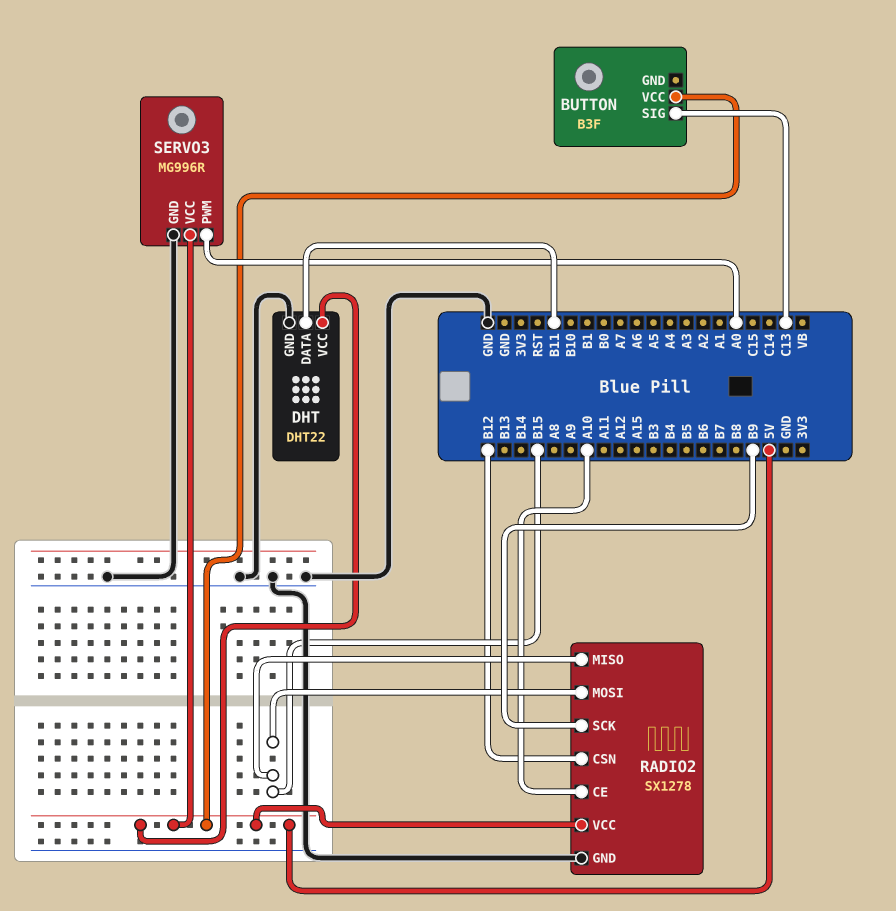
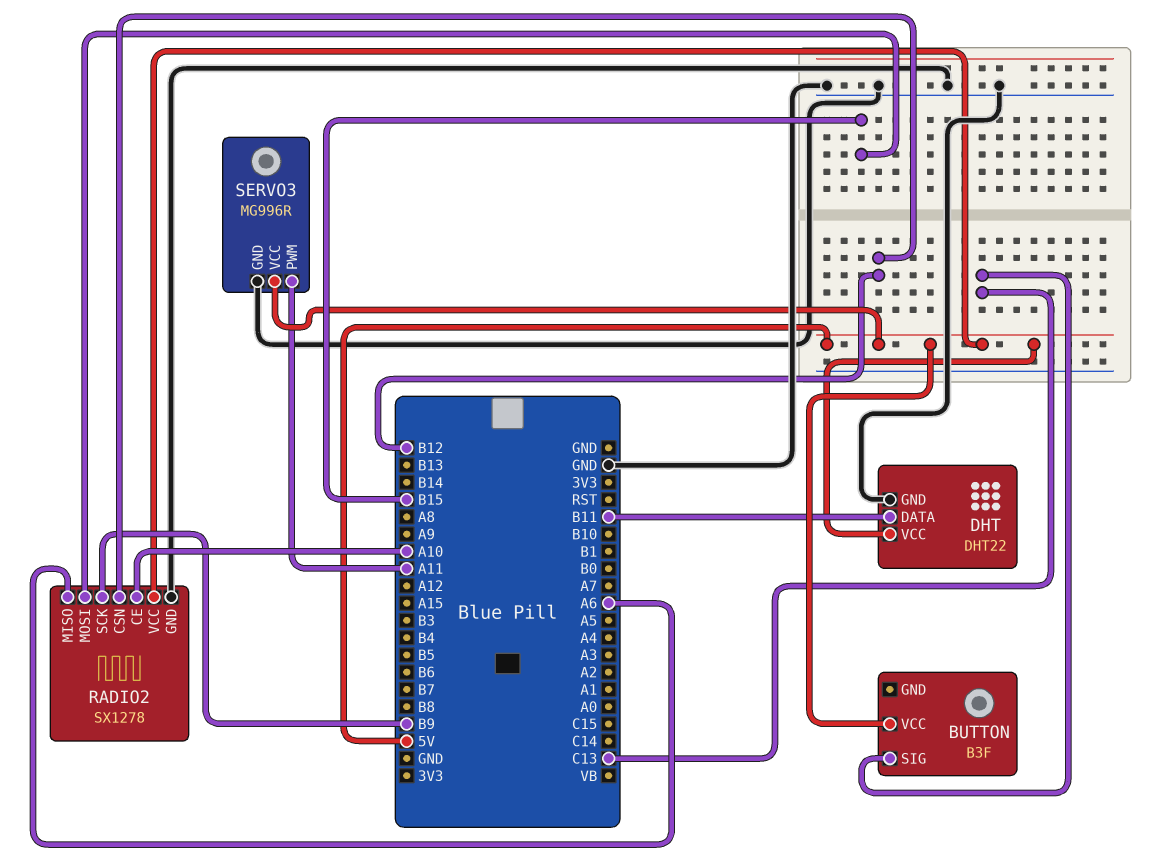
RADIO2 pin MISO: B15 -> A6
SERVO3 pin PWM: A0 -> A11

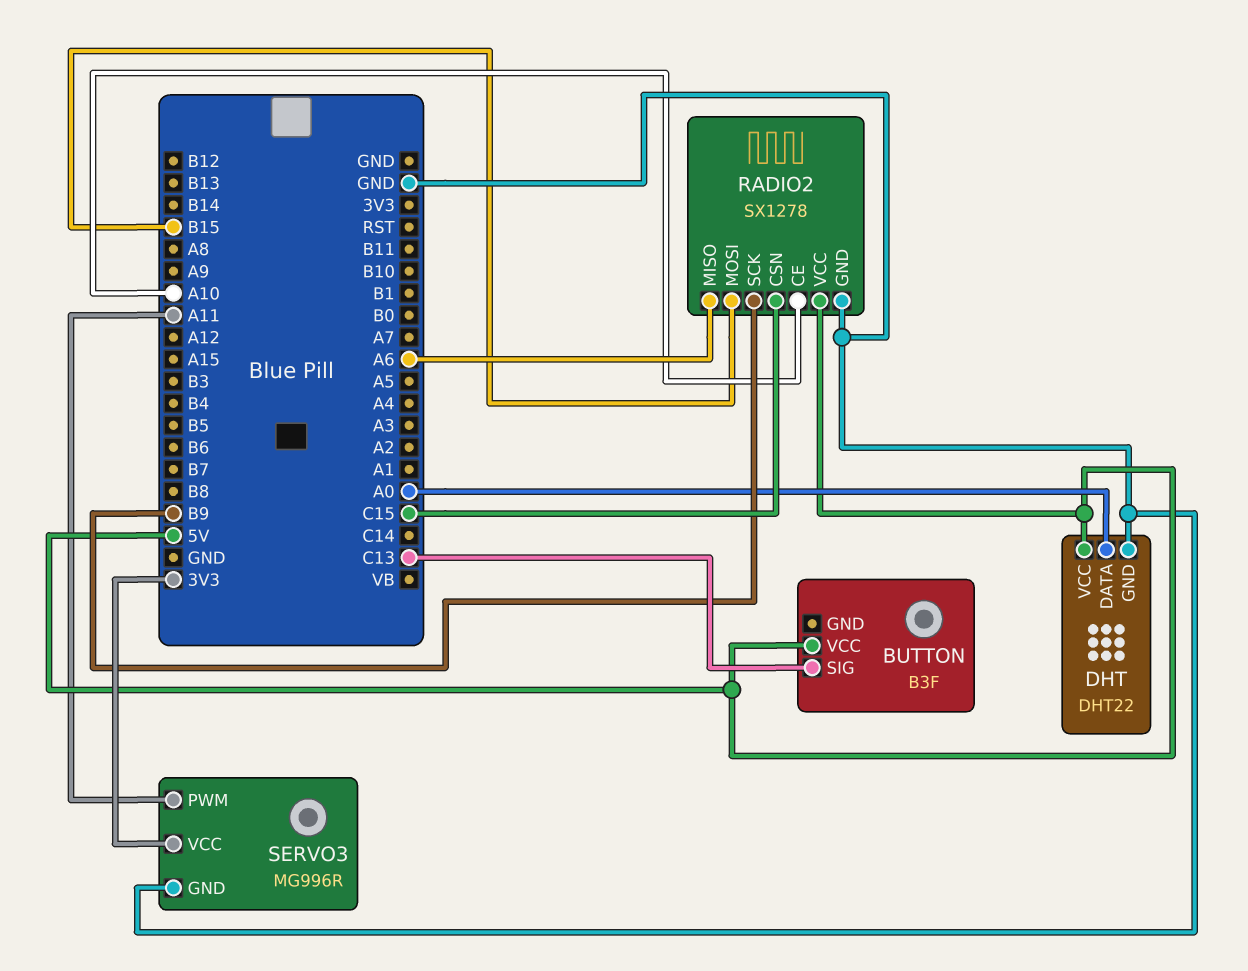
DHT pin DATA: B11 -> A0
RADIO2 pin CSN: B12 -> C15
SERVO3 pin VCC: 5V -> 3V3

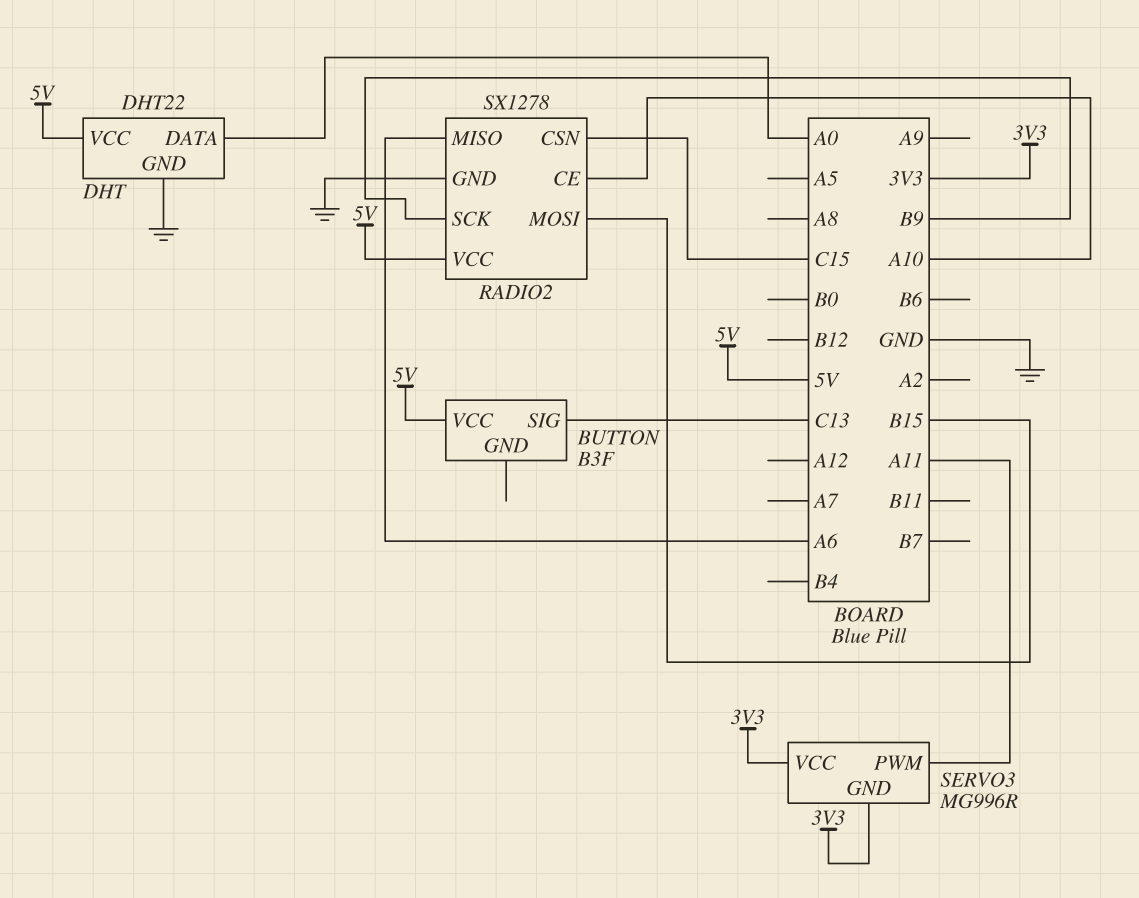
SERVO3 pin GND: GND -> 3V3

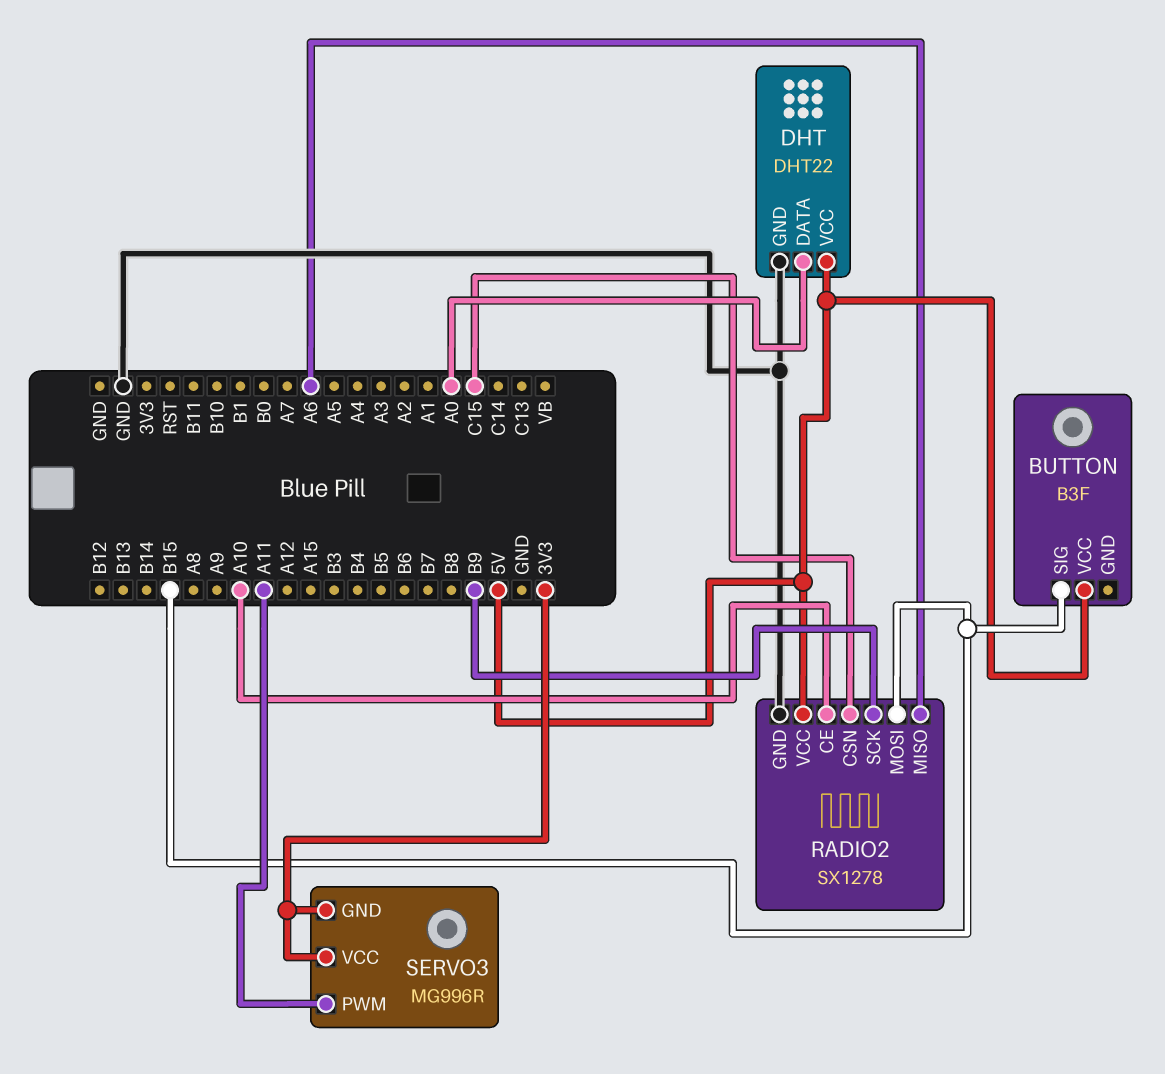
BUTTON pin SIG: C13 -> B15

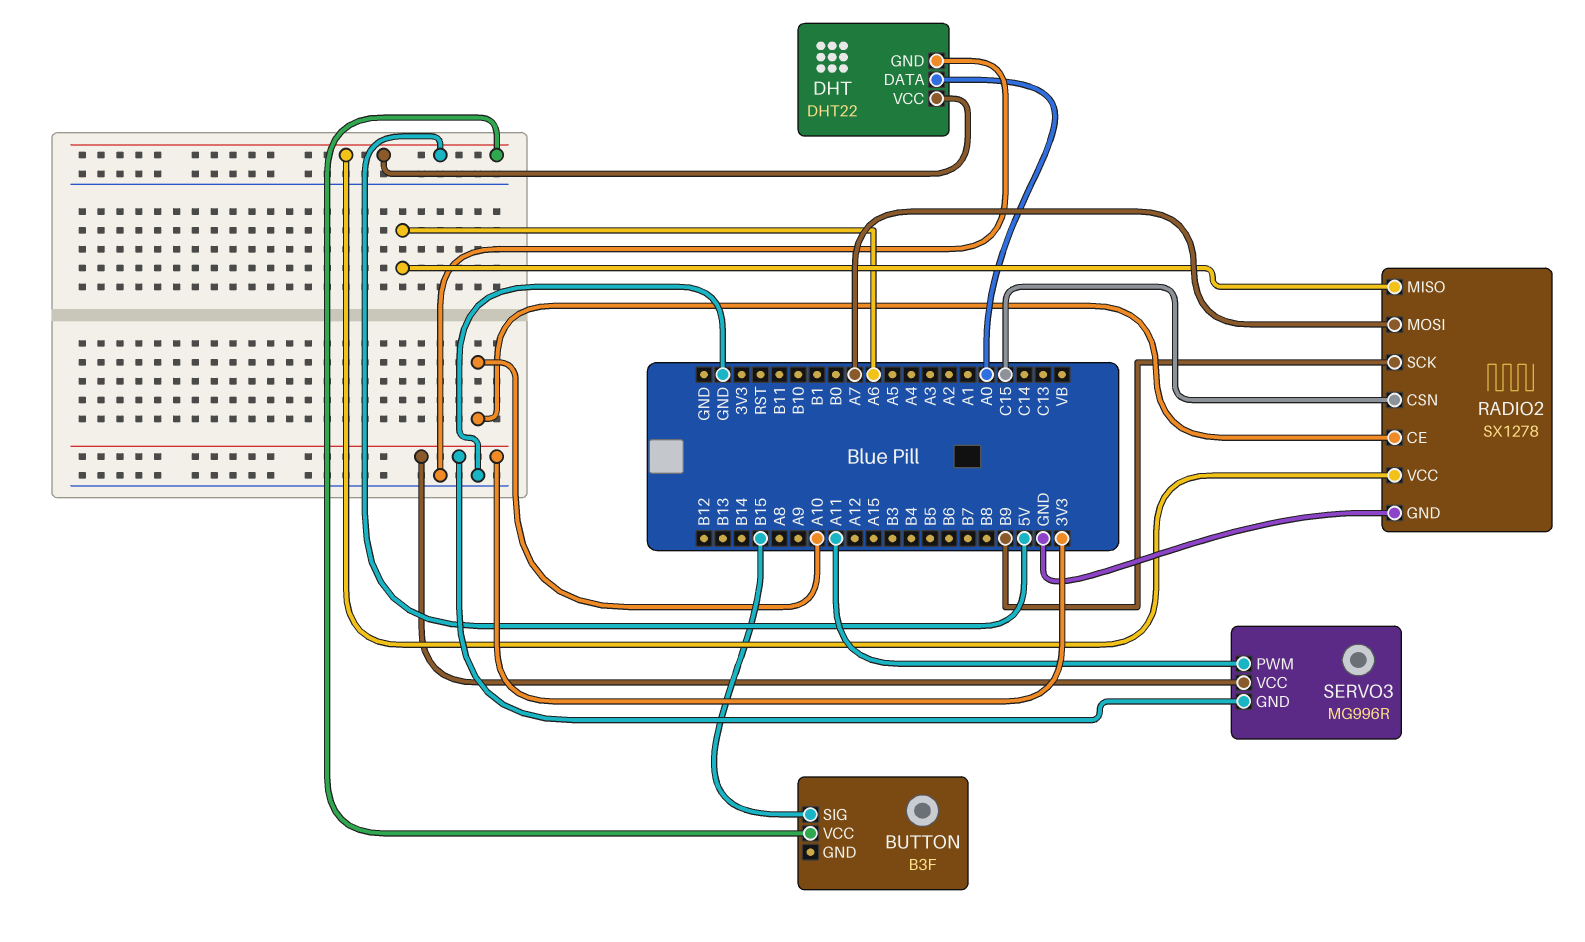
RADIO2 pin MOSI: B15 -> A7

